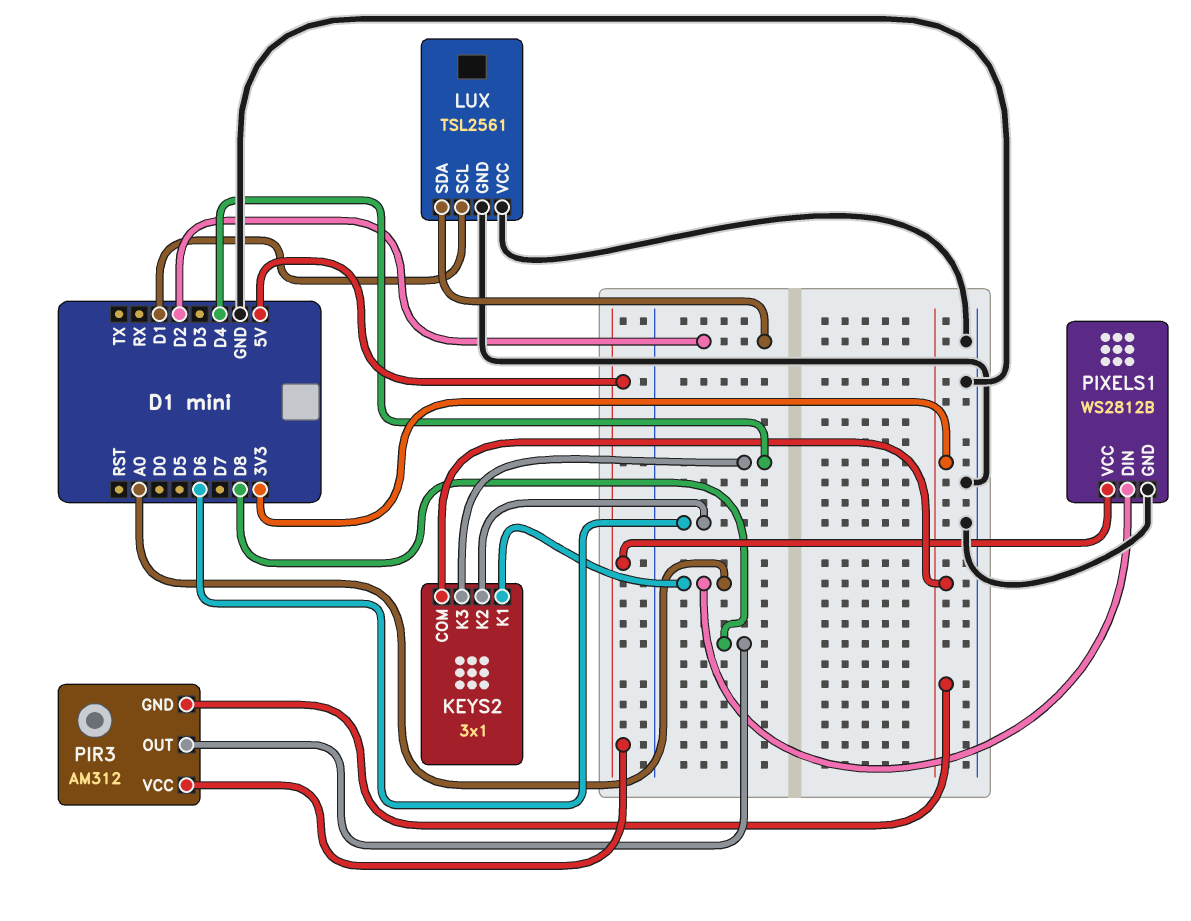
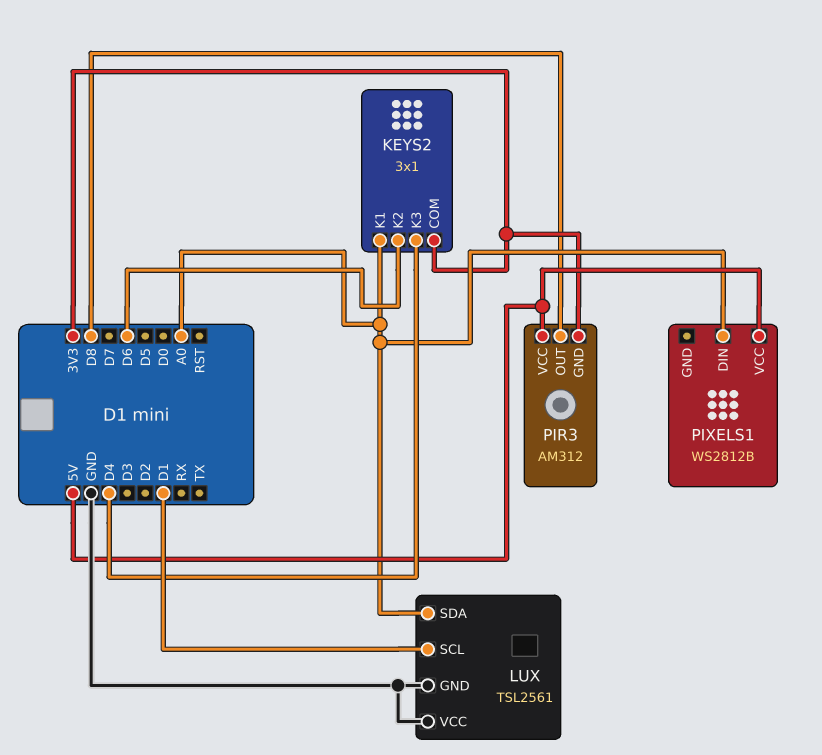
LUX pin SDA: D2 -> A0
PIXELS1 pin GND: GND -> none

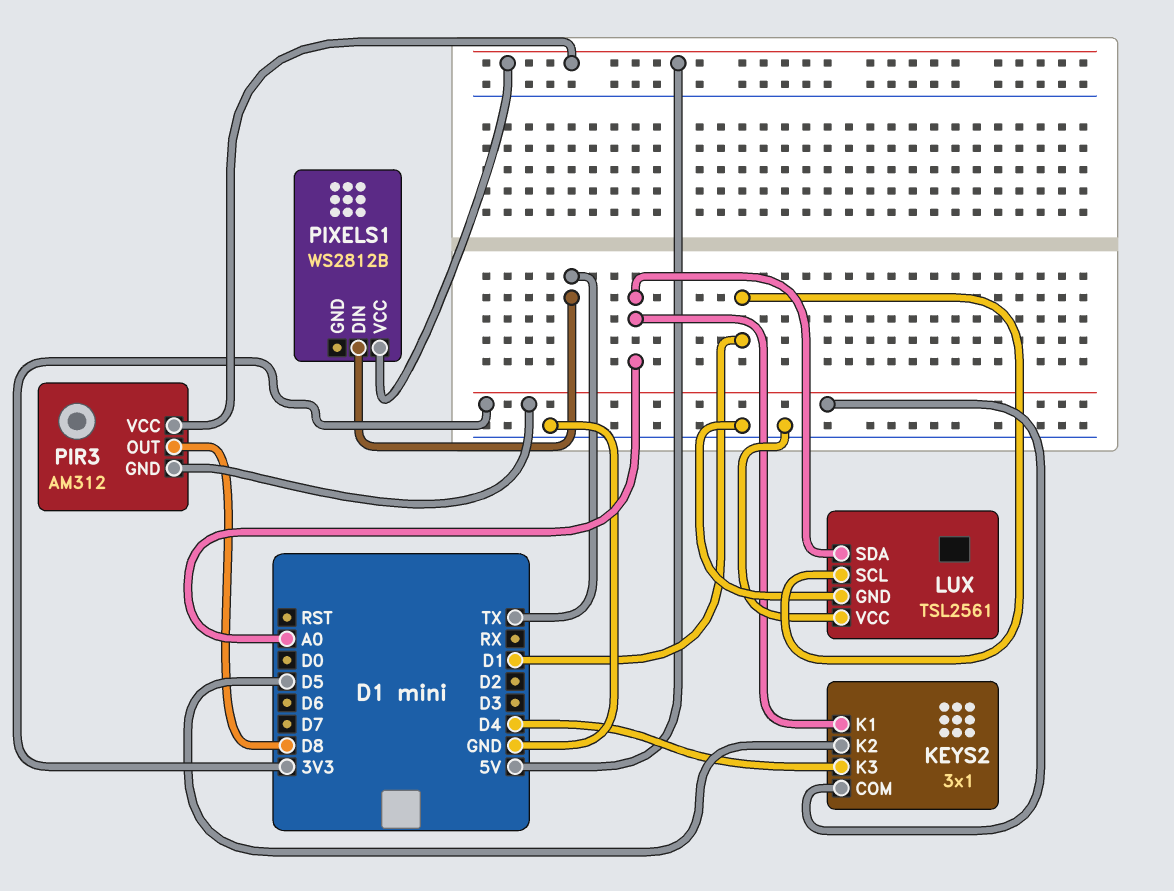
KEYS2 pin K2: D6 -> D5
PIXELS1 pin DIN: A0 -> TX

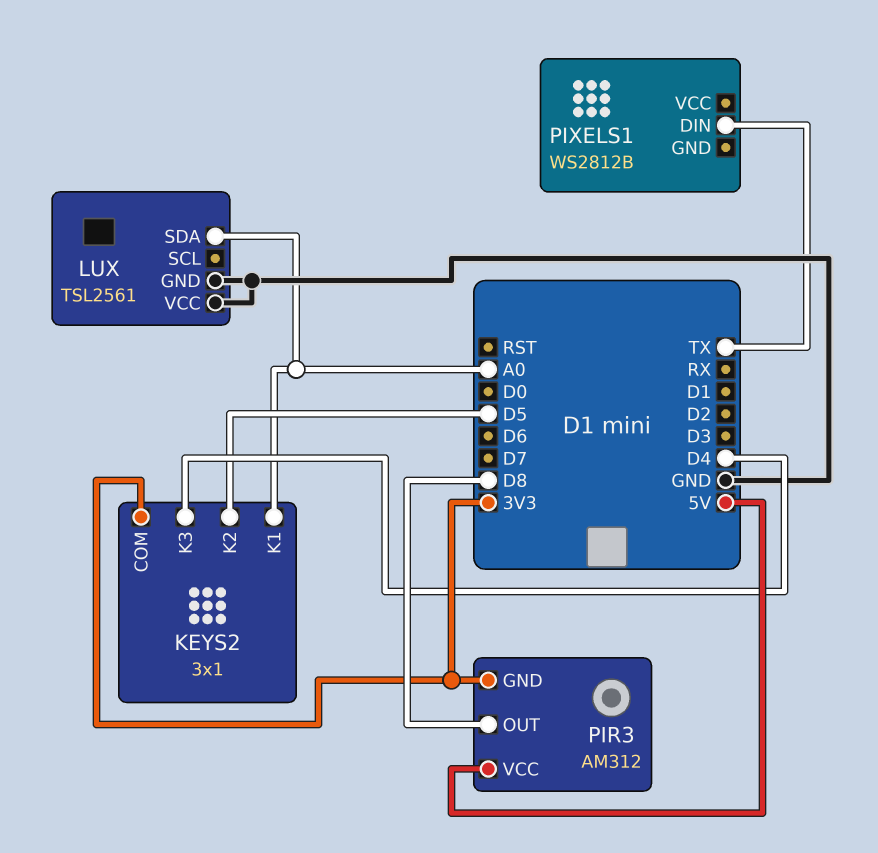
LUX pin SCL: D1 -> none
PIXELS1 pin VCC: 5V -> none

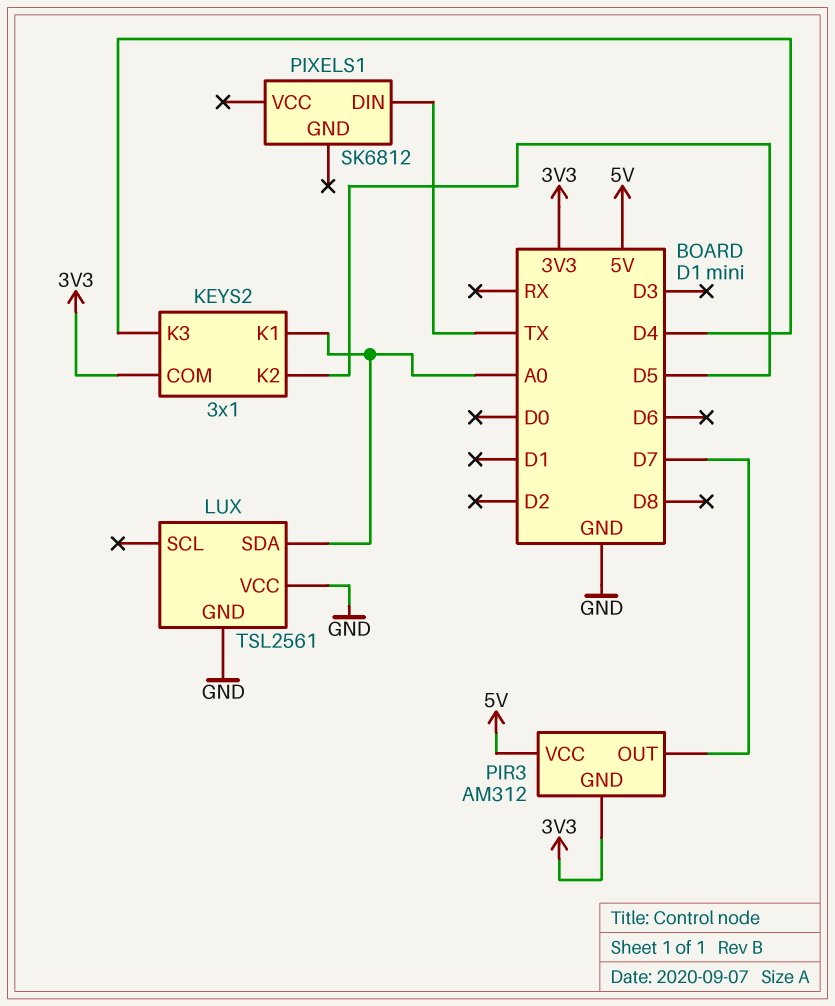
PIR3 pin OUT: D8 -> D7
PIXELS1: WS2812B -> SK6812

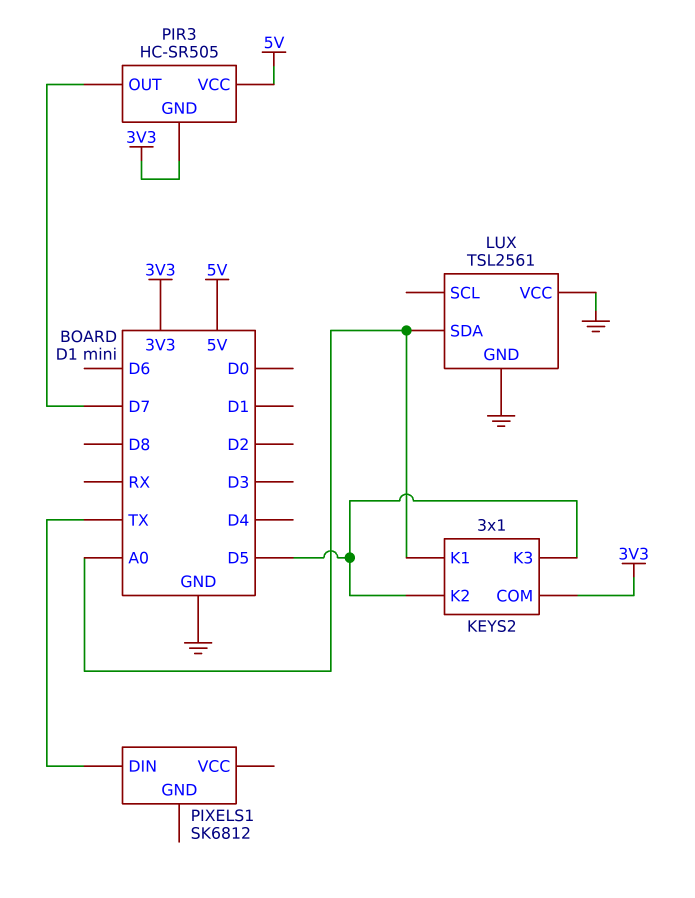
KEYS2 pin K3: D4 -> D5
PIR3: AM312 -> HC-SR505

